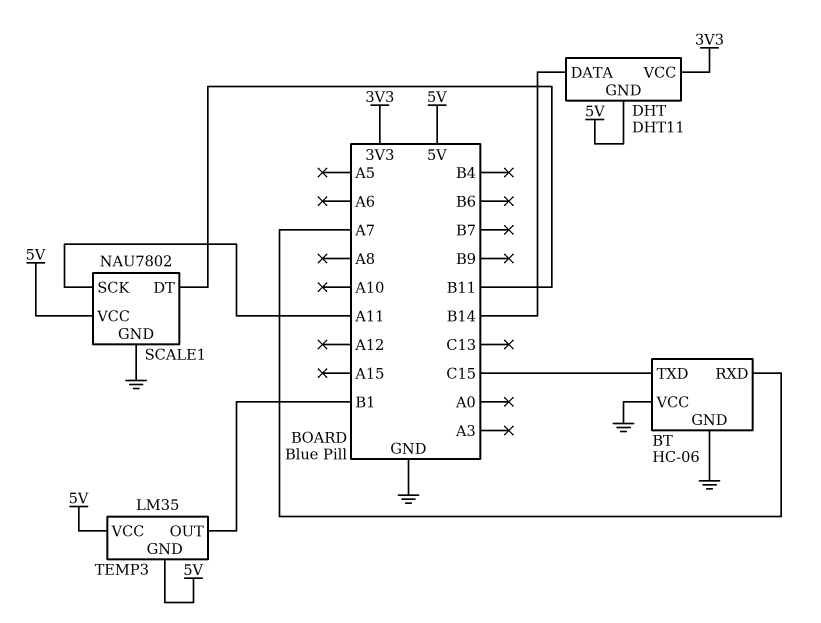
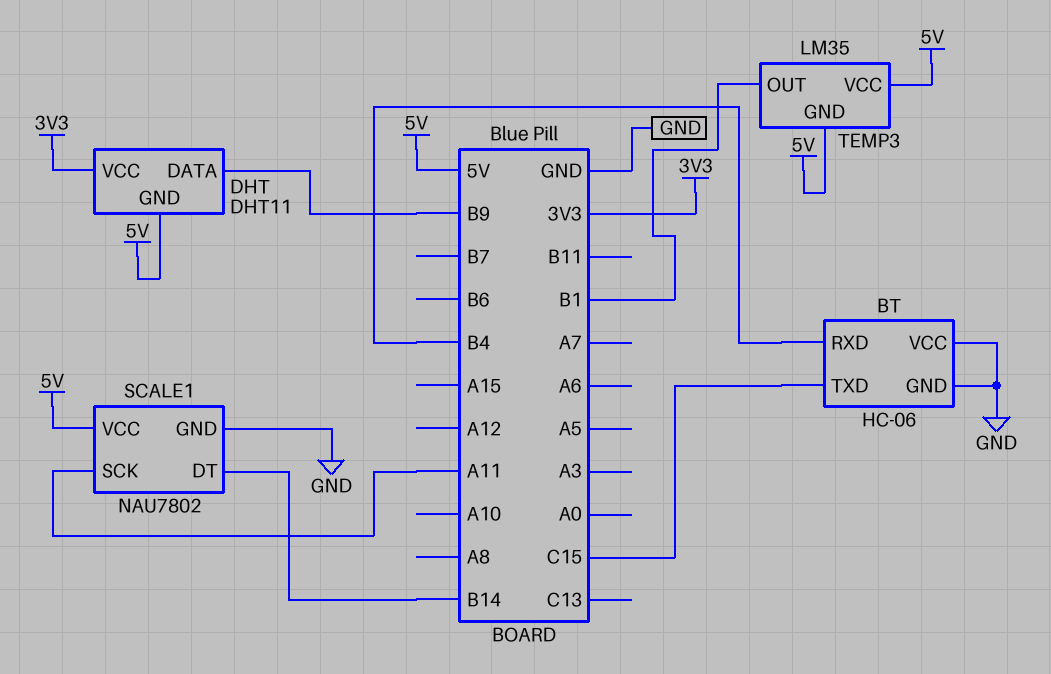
BT pin RXD: A7 -> B4
DHT pin DATA: B14 -> B9
SCALE1 pin DT: B11 -> B14

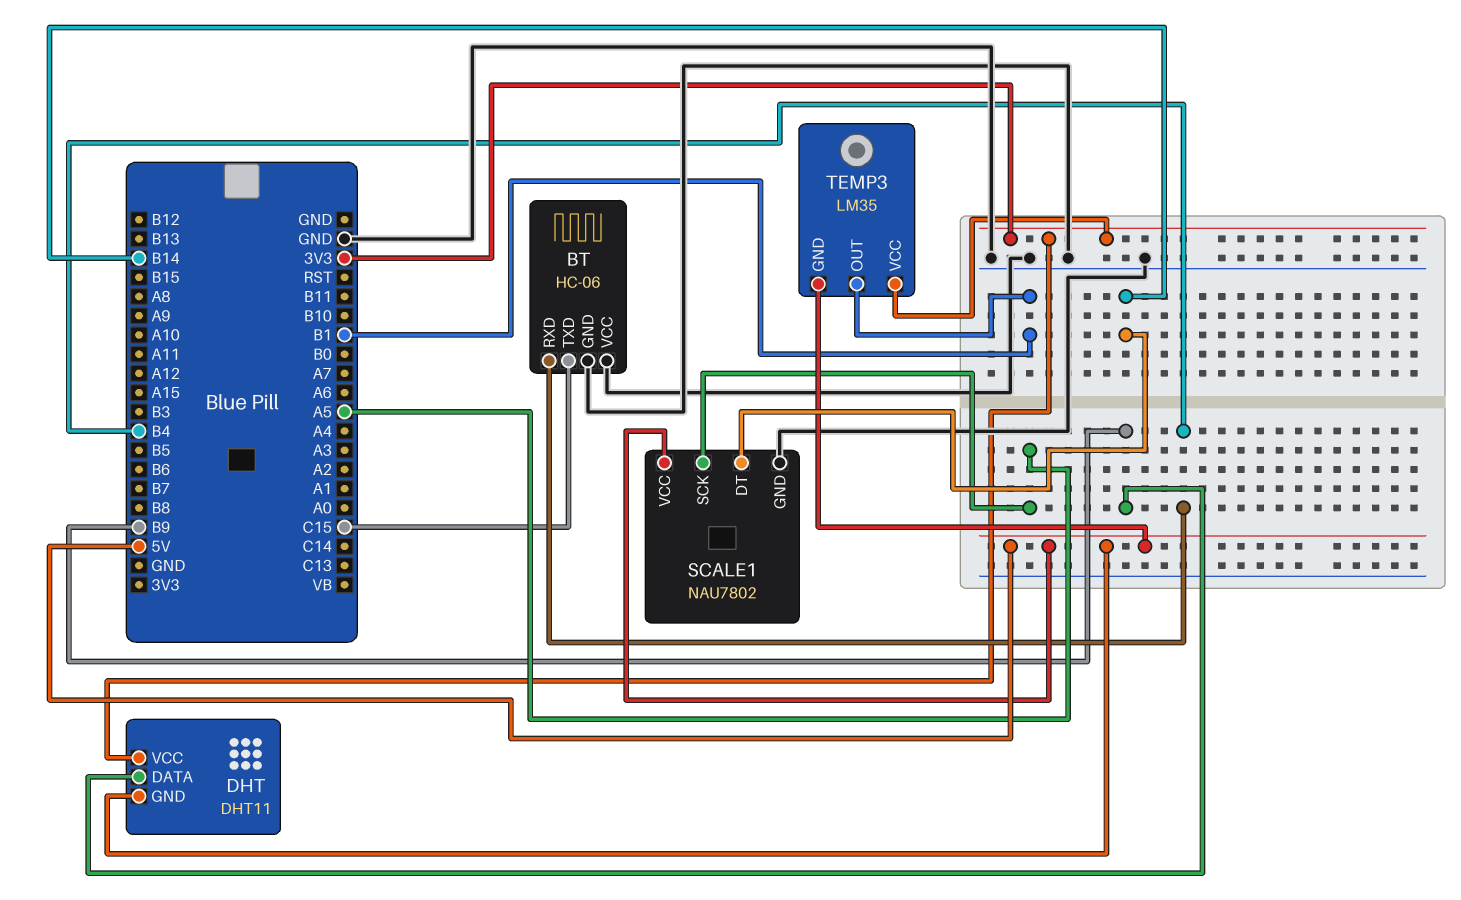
SCALE1 pin SCK: A11 -> A5
TEMP3 pin VCC: 5V -> 3V3

